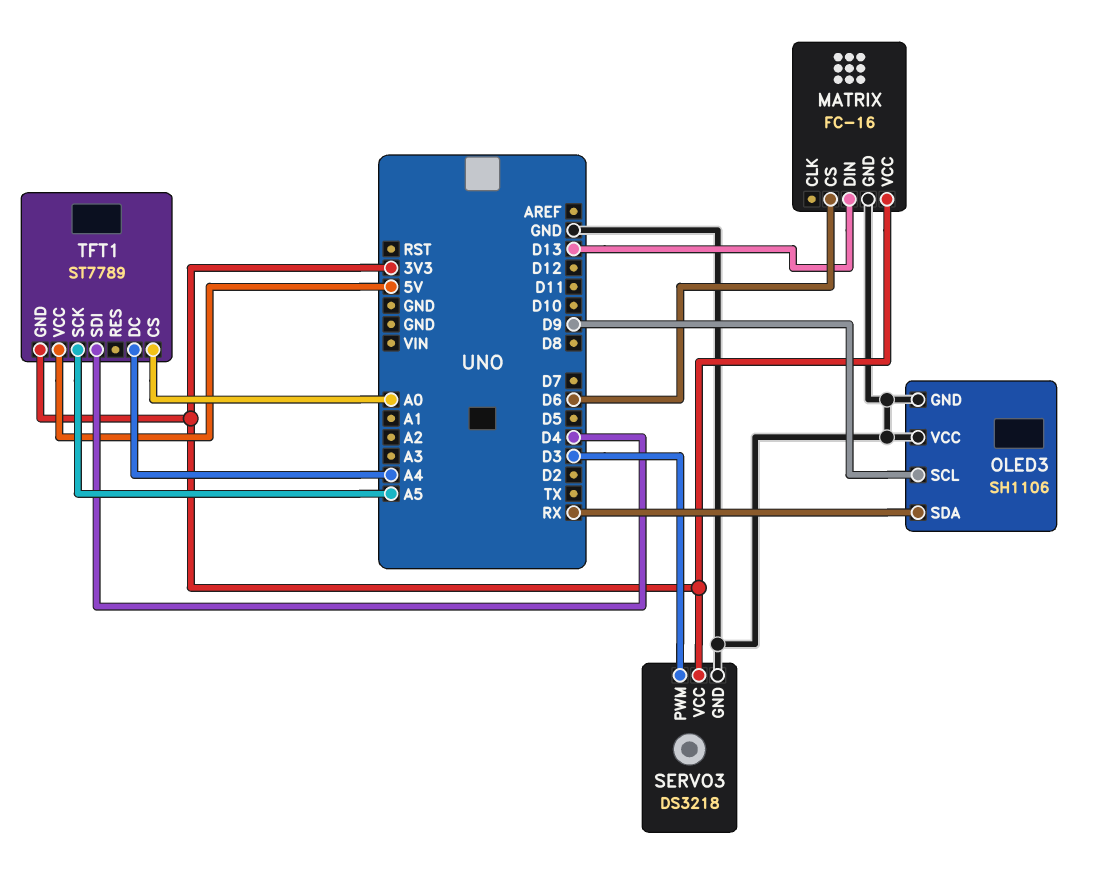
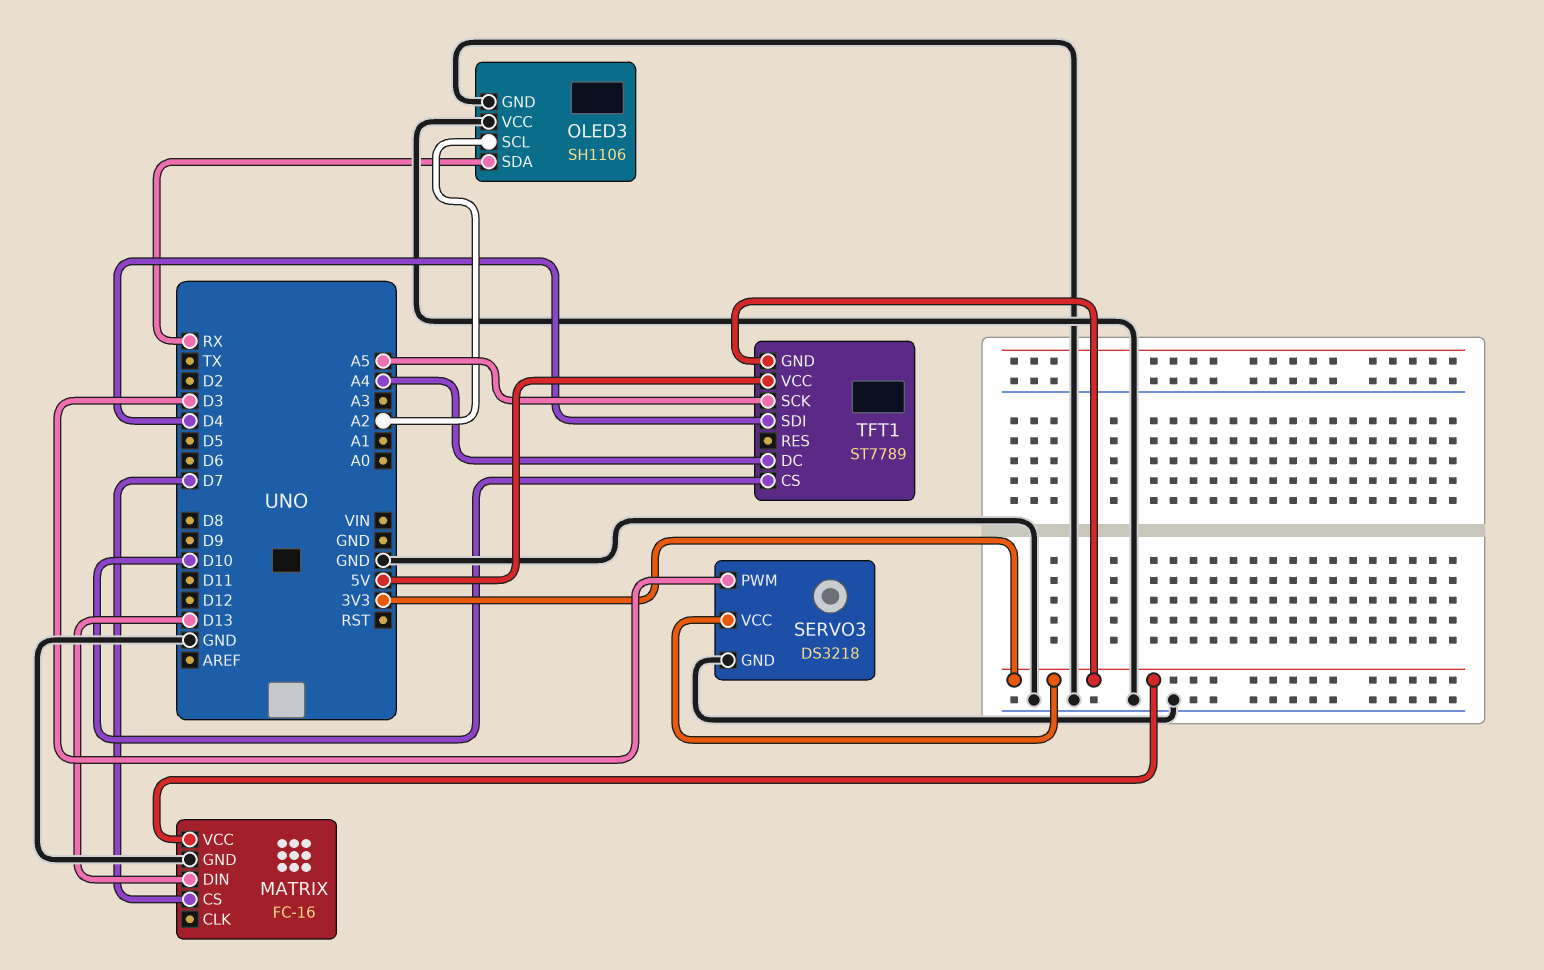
MATRIX pin CS: D6 -> D7
OLED3 pin SCL: D9 -> A2
TFT1 pin CS: A0 -> D10

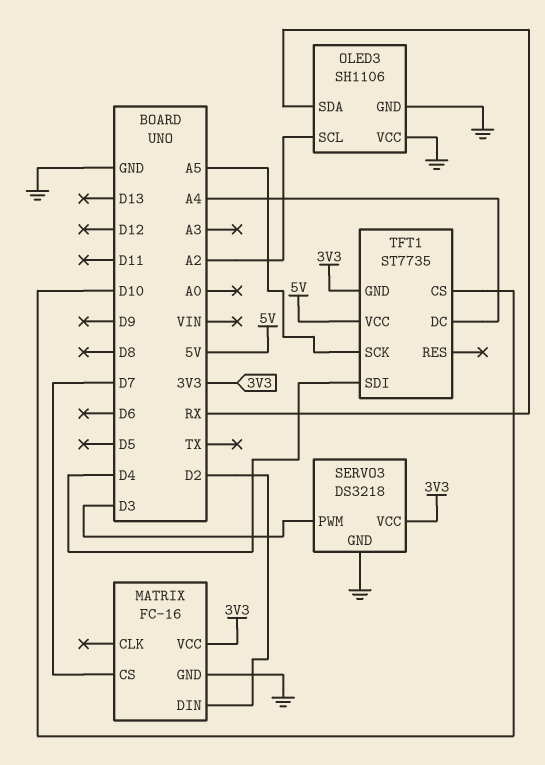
MATRIX pin DIN: D13 -> D2
TFT1: ST7789 -> ST7735

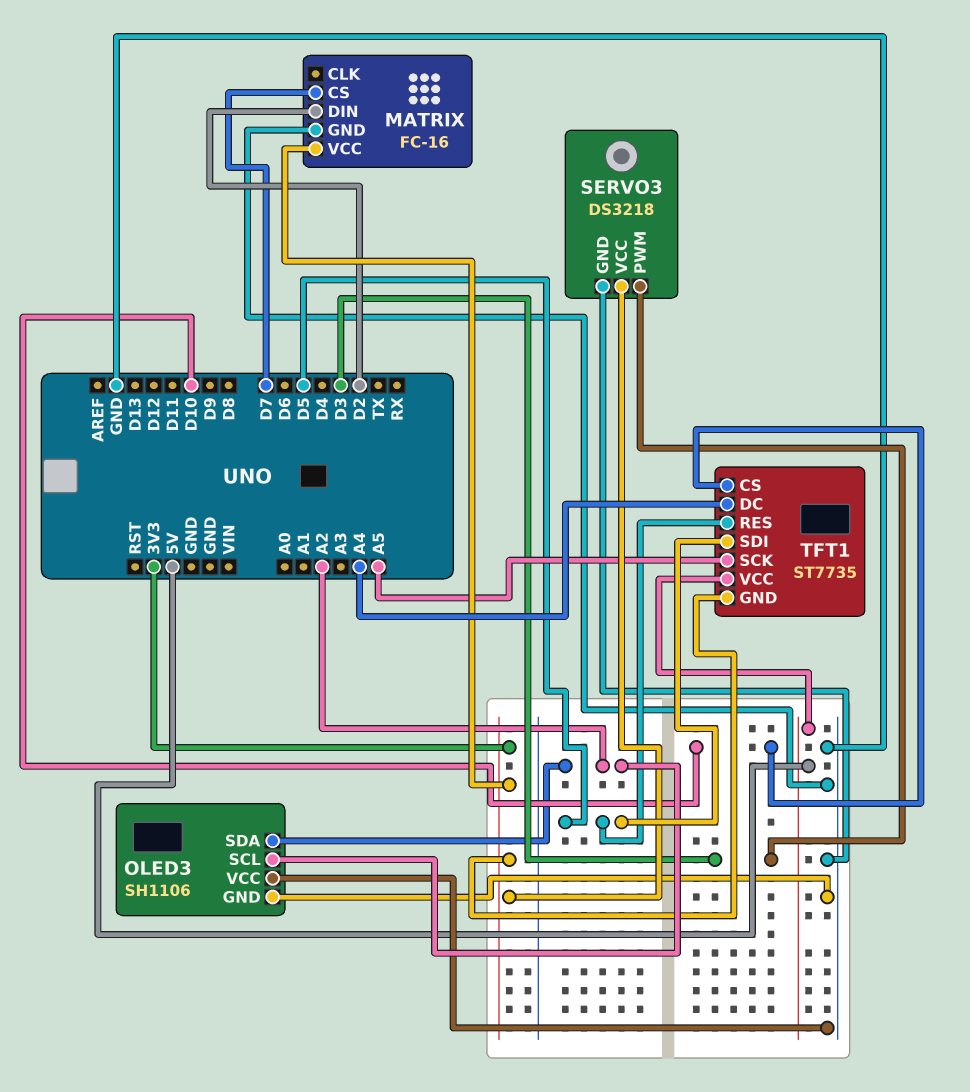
OLED3 pin SDA: RX -> A2
TFT1 pin RES: none -> D5
TFT1 pin SDI: D4 -> D5

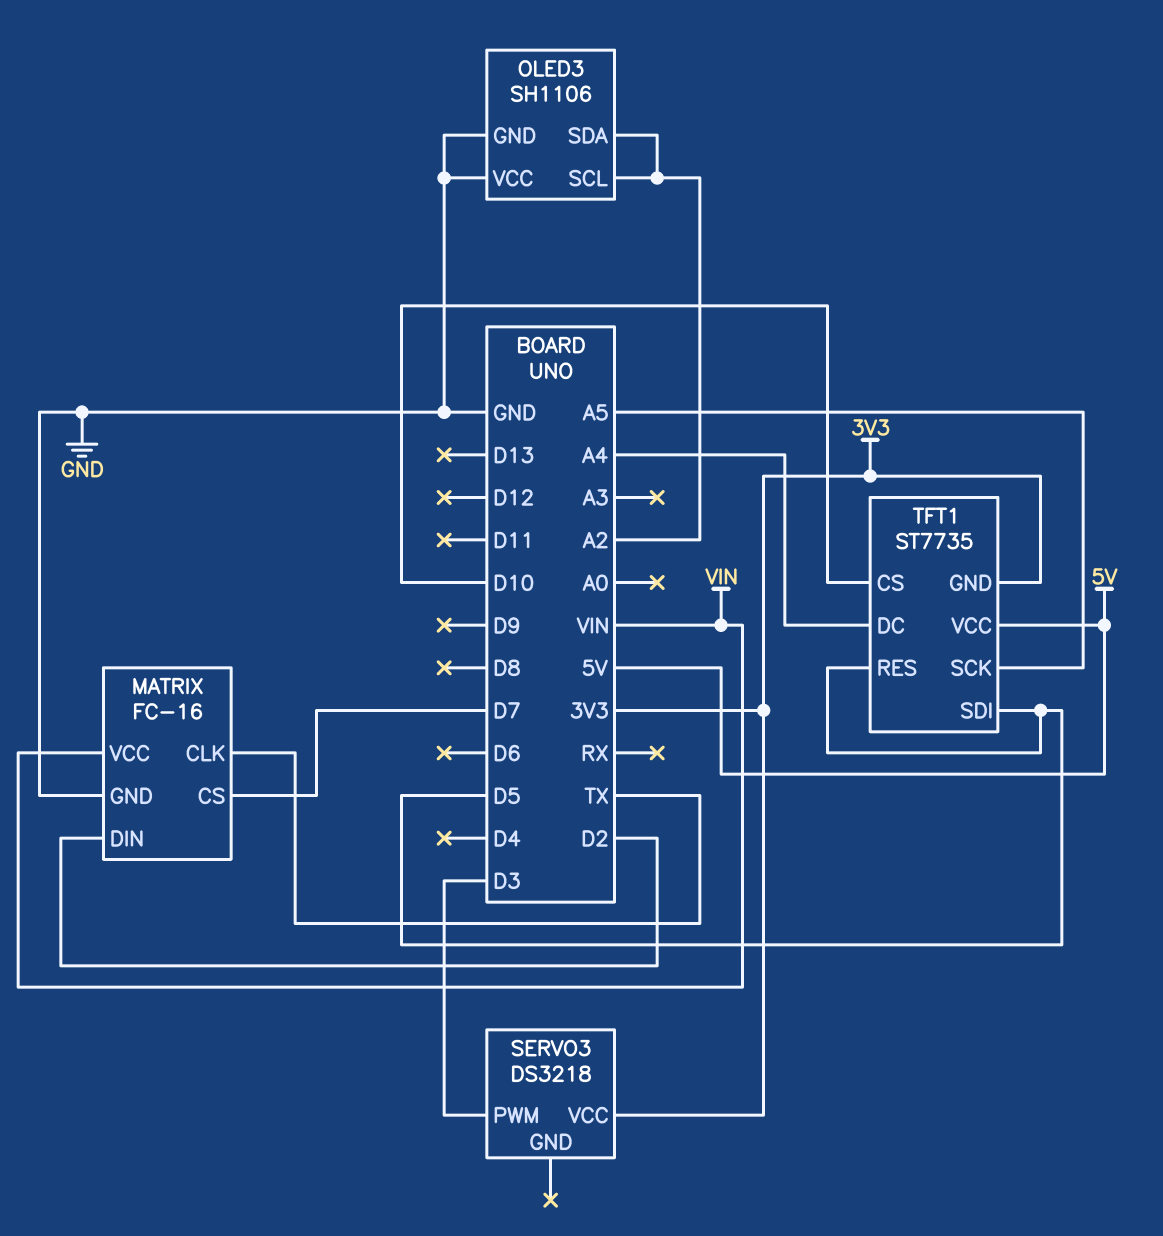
MATRIX pin CLK: none -> TX
MATRIX pin VCC: 3V3 -> VIN
SERVO3 pin GND: GND -> none

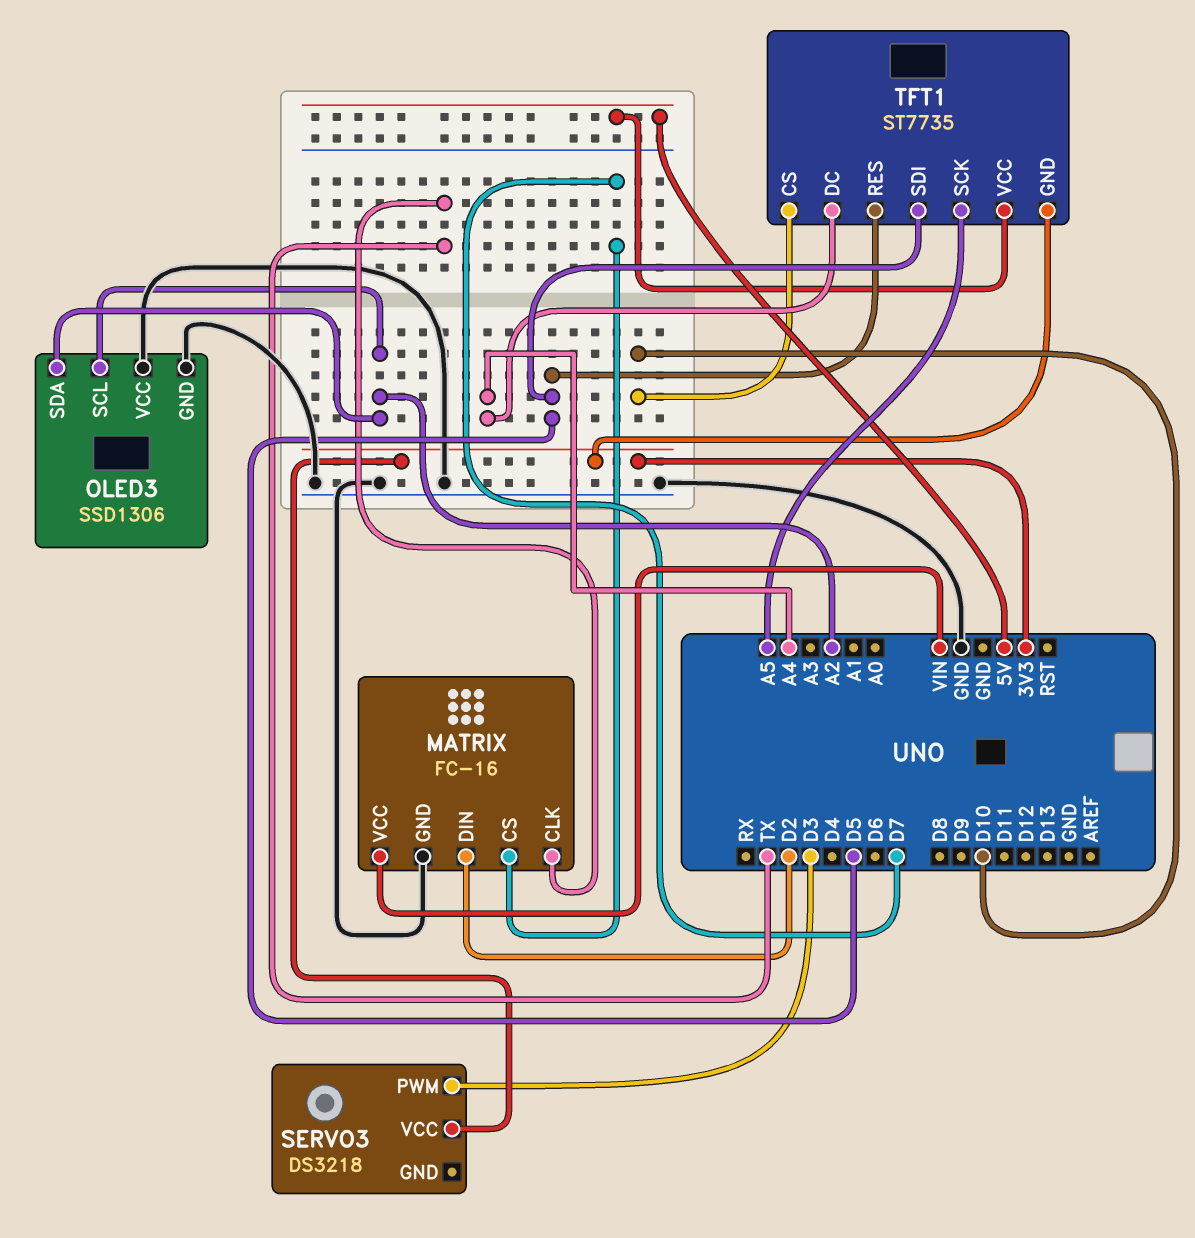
OLED3: SH1106 -> SSD1306

